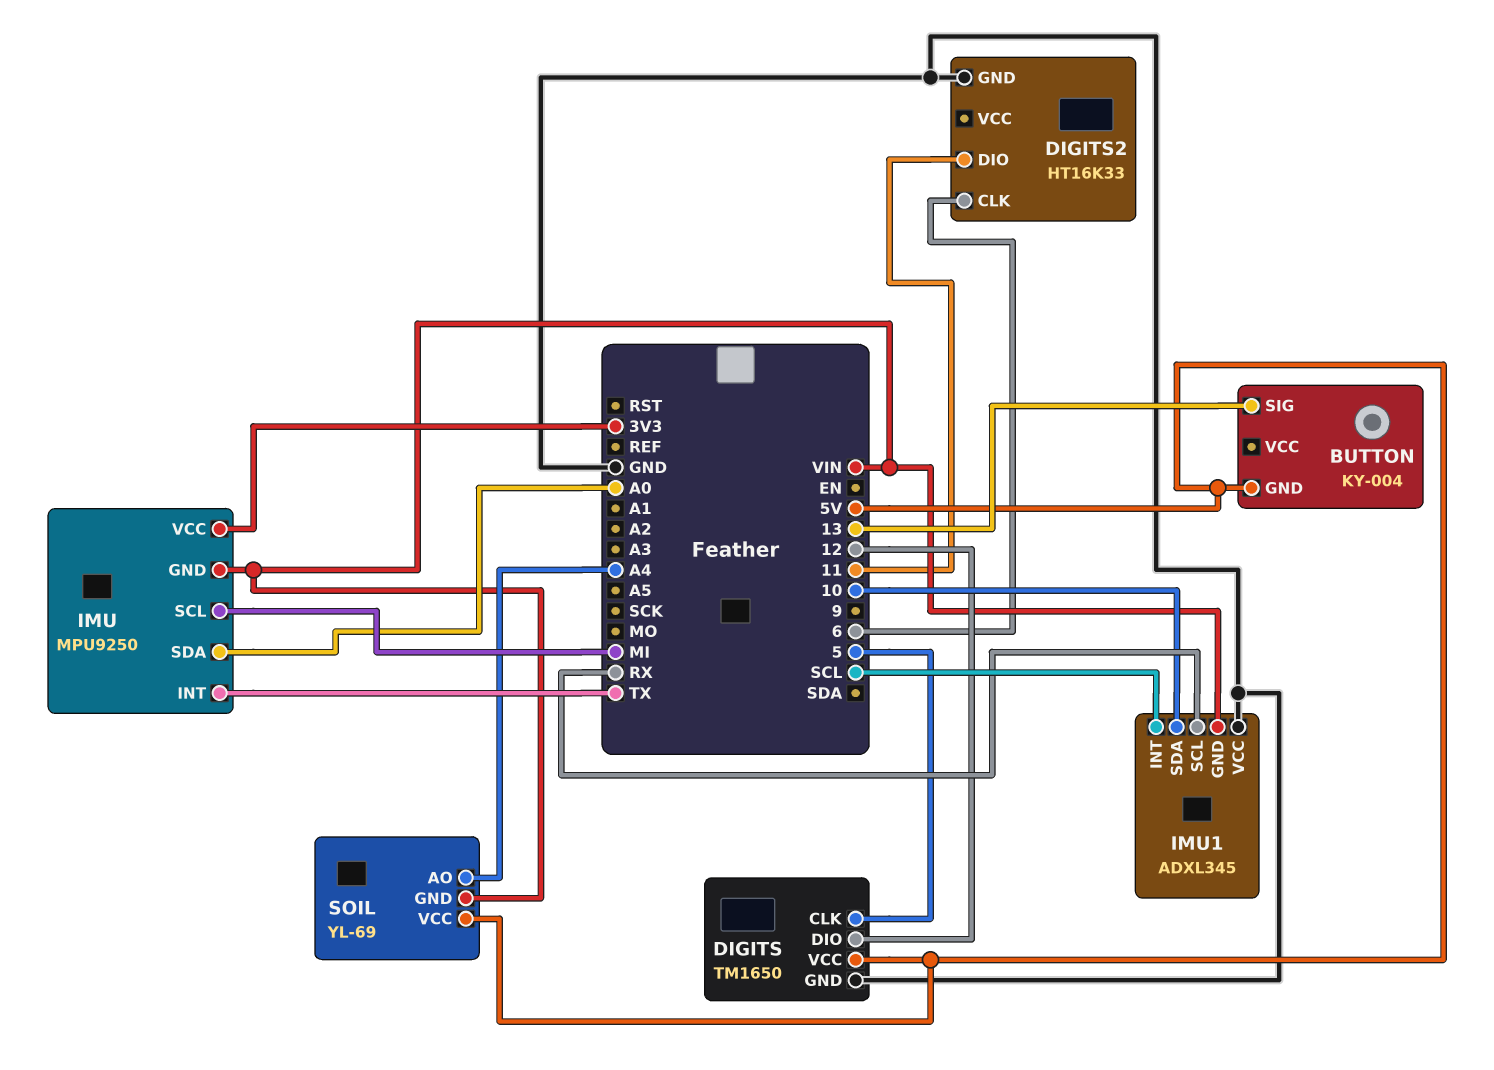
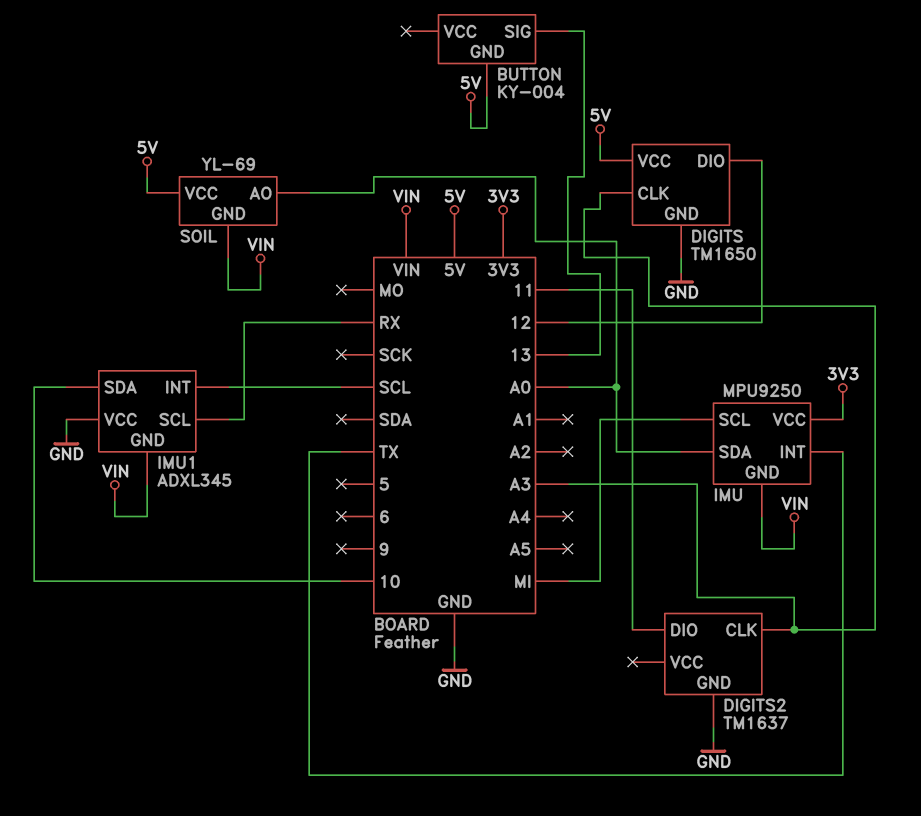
DIGITS pin CLK: 5 -> A3
DIGITS2: HT16K33 -> TM1637
DIGITS2 pin CLK: 6 -> A3
SOIL pin AO: A4 -> A0

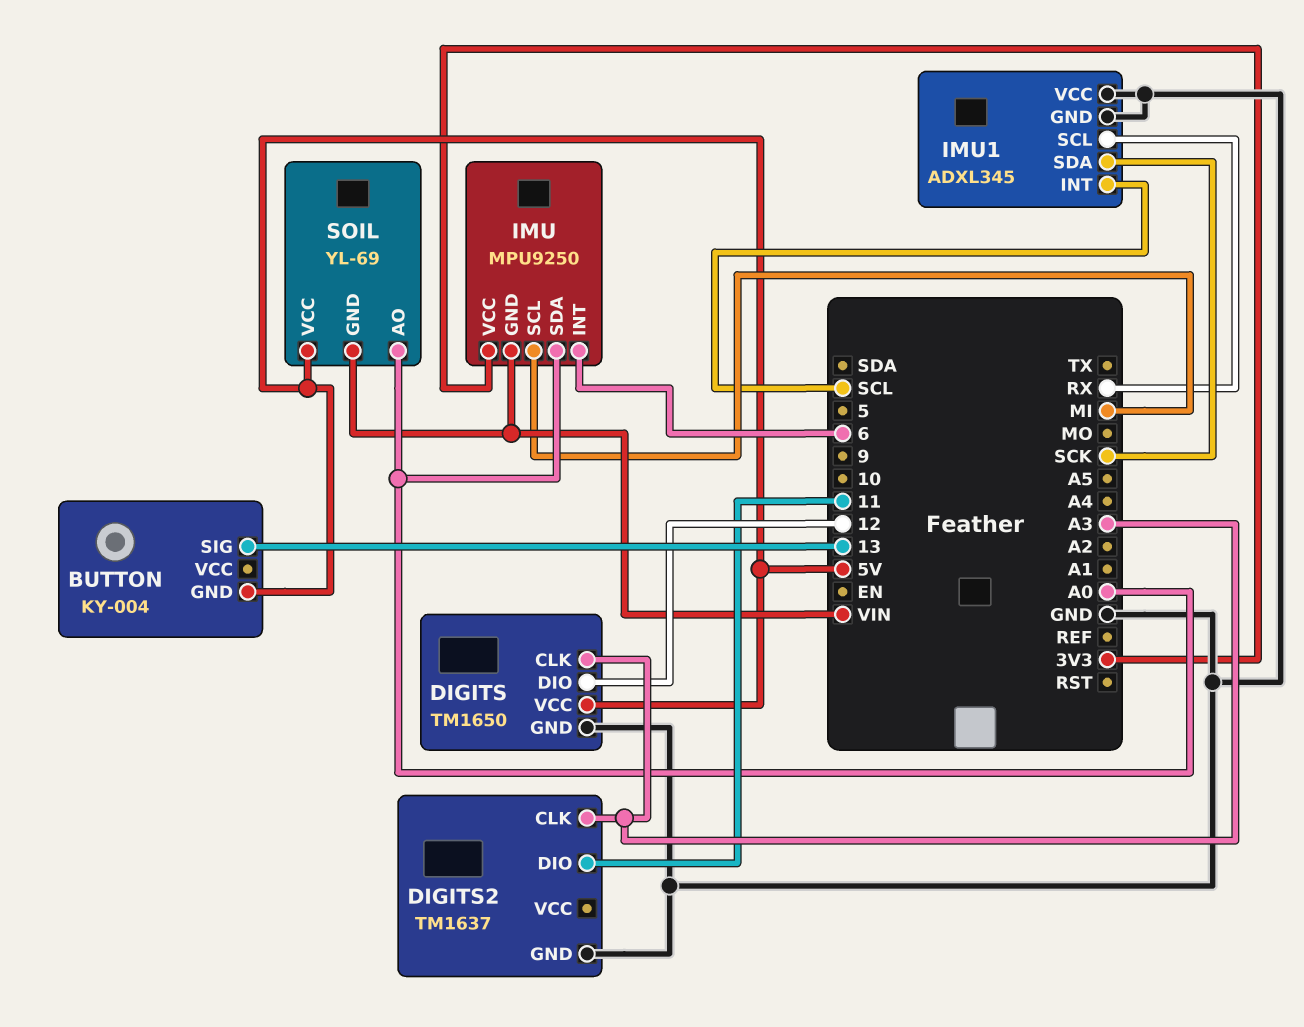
IMU pin INT: TX -> 6
IMU1 pin GND: VIN -> GND
IMU1 pin SDA: 10 -> SCK

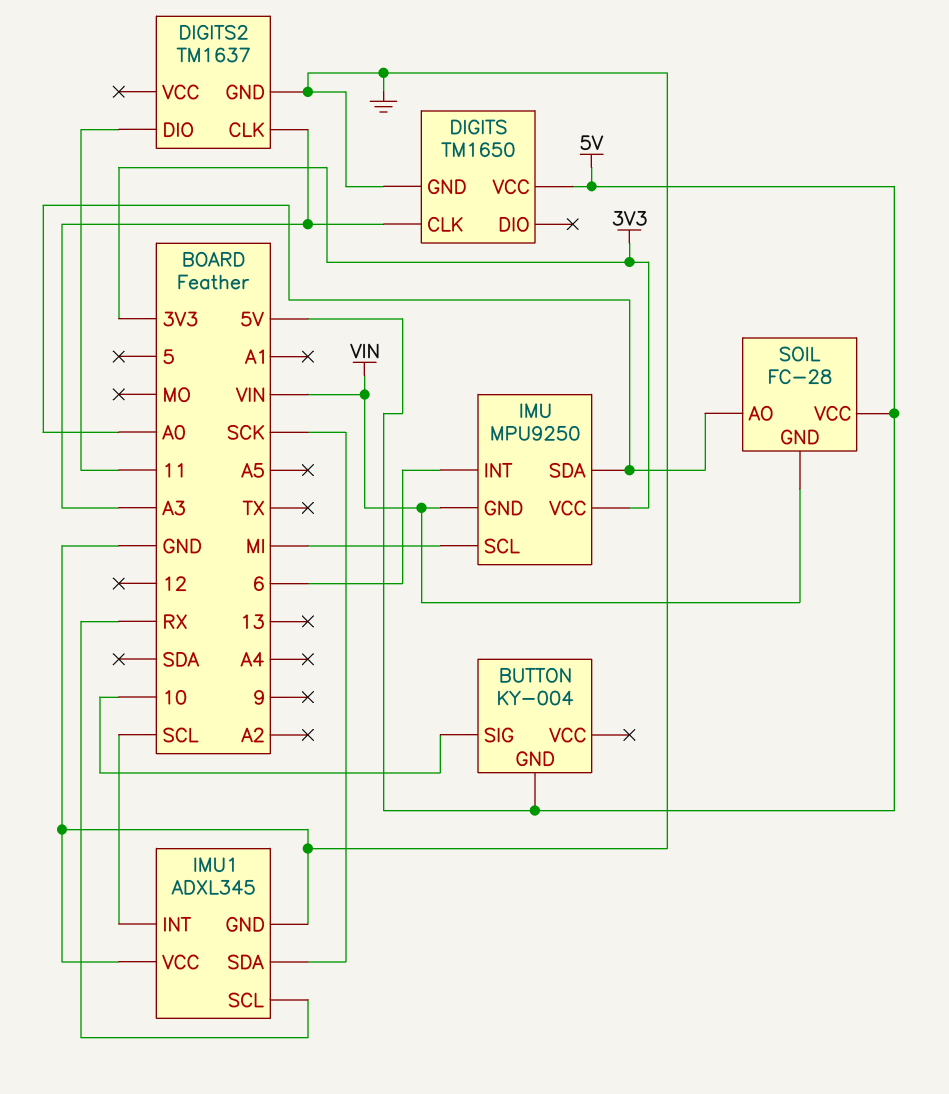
BUTTON pin SIG: 13 -> 10
DIGITS pin DIO: 12 -> none
SOIL: YL-69 -> FC-28

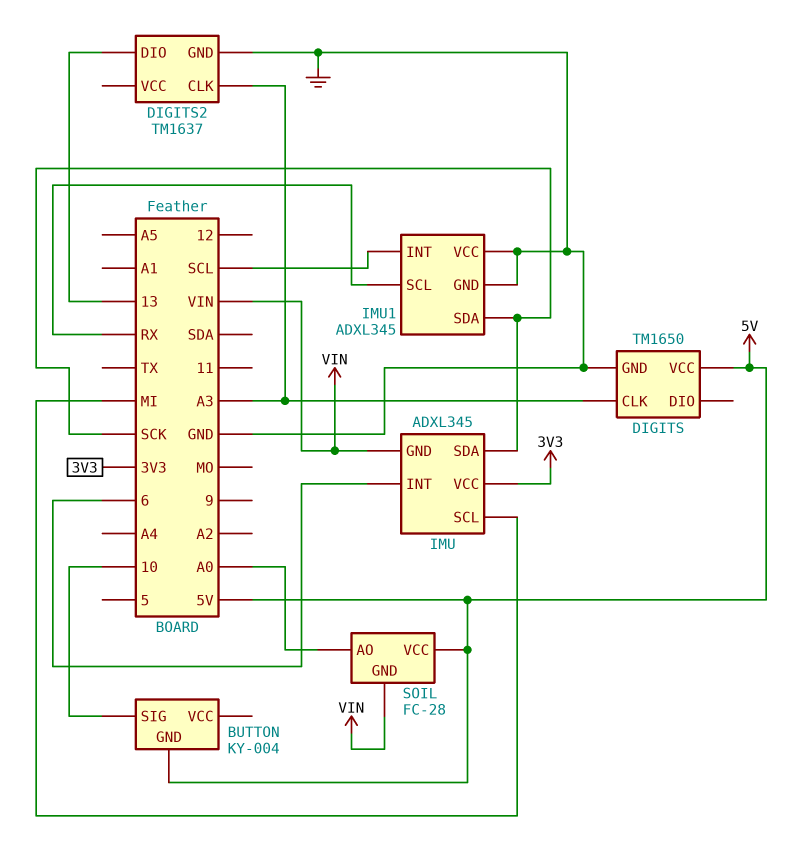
DIGITS2 pin DIO: 11 -> 13
IMU: MPU9250 -> ADXL345
IMU pin SDA: A0 -> SCK

